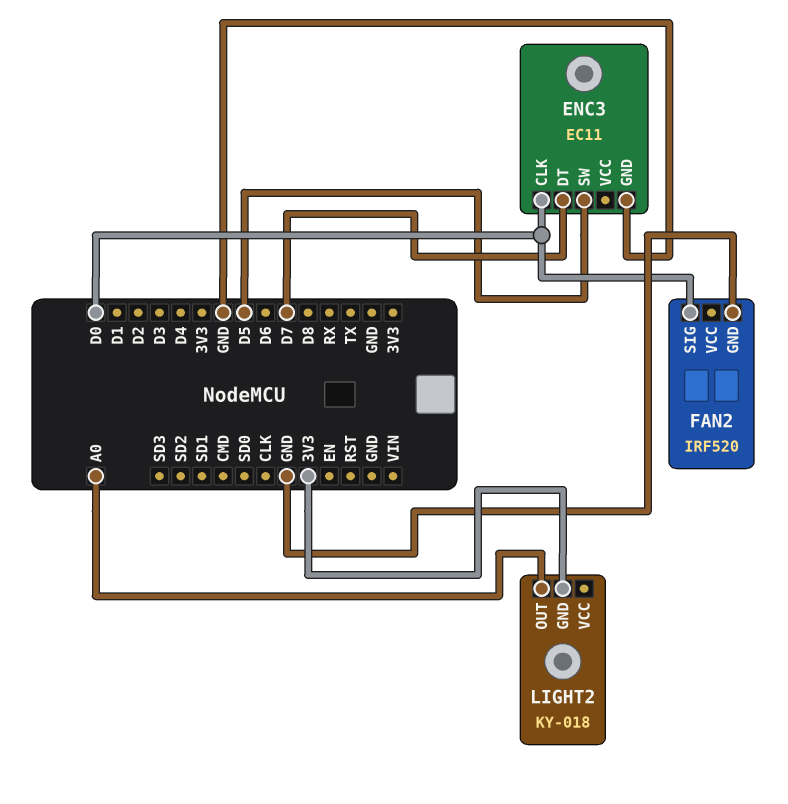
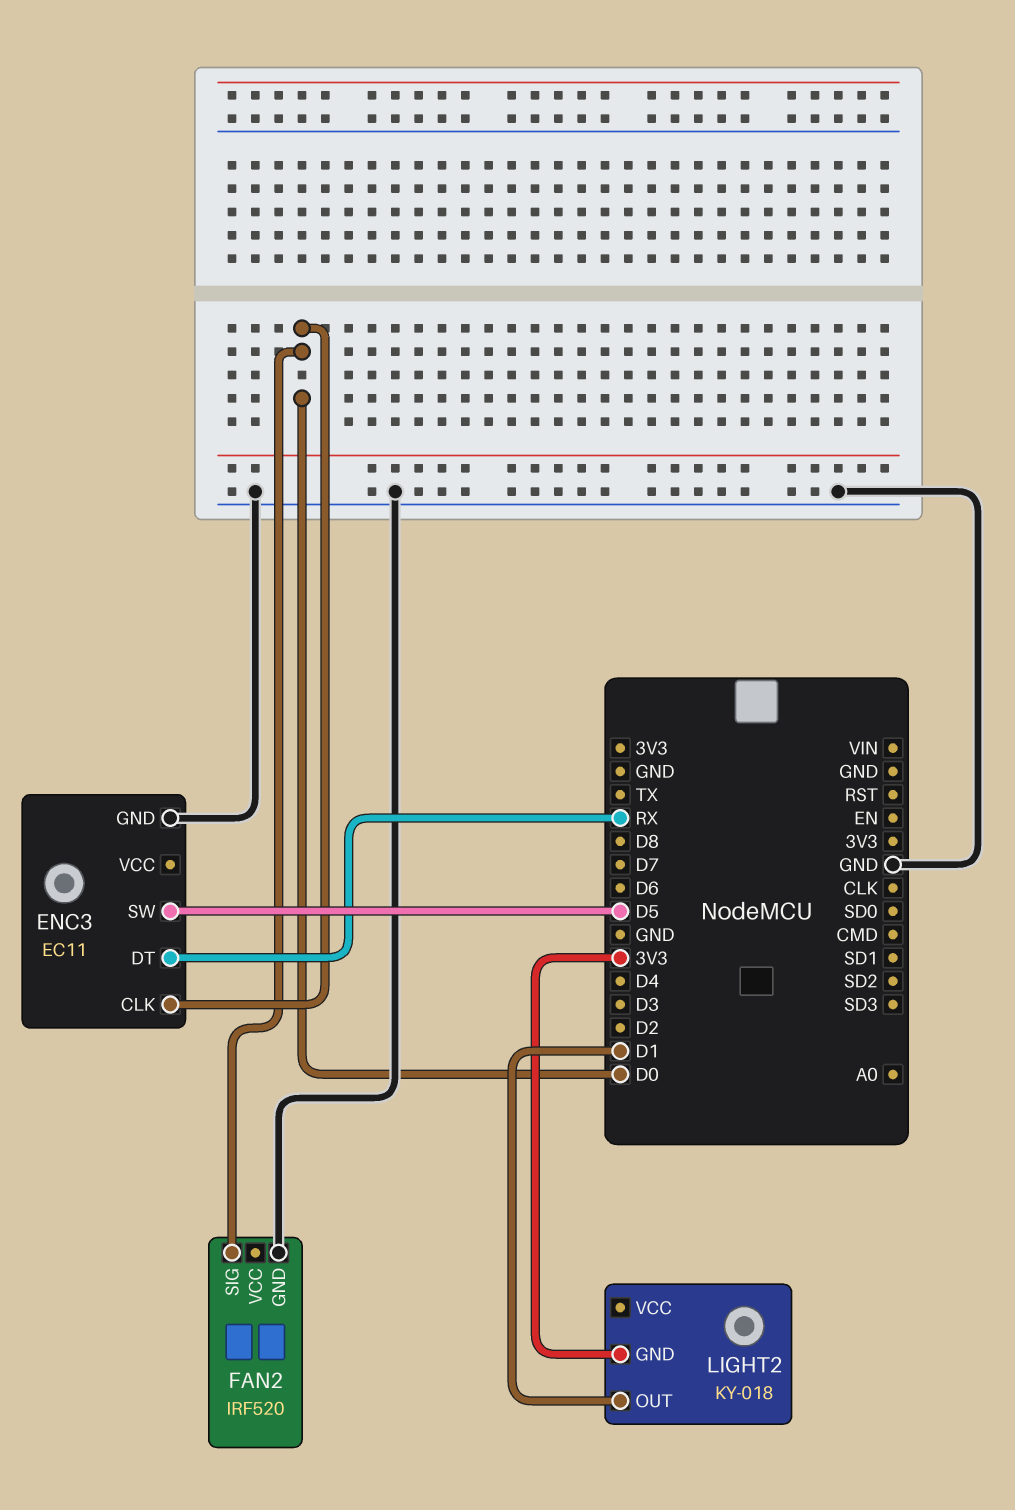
ENC3 pin DT: D7 -> RX
LIGHT2 pin OUT: A0 -> D1

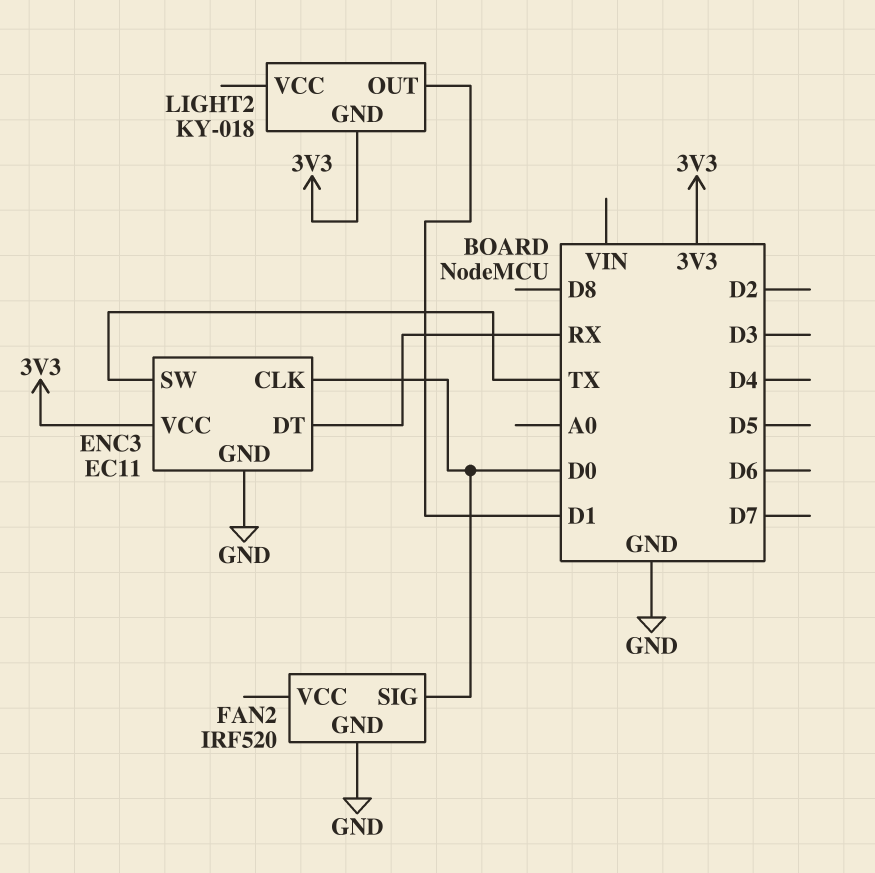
ENC3 pin SW: D5 -> TX
ENC3 pin VCC: none -> 3V3

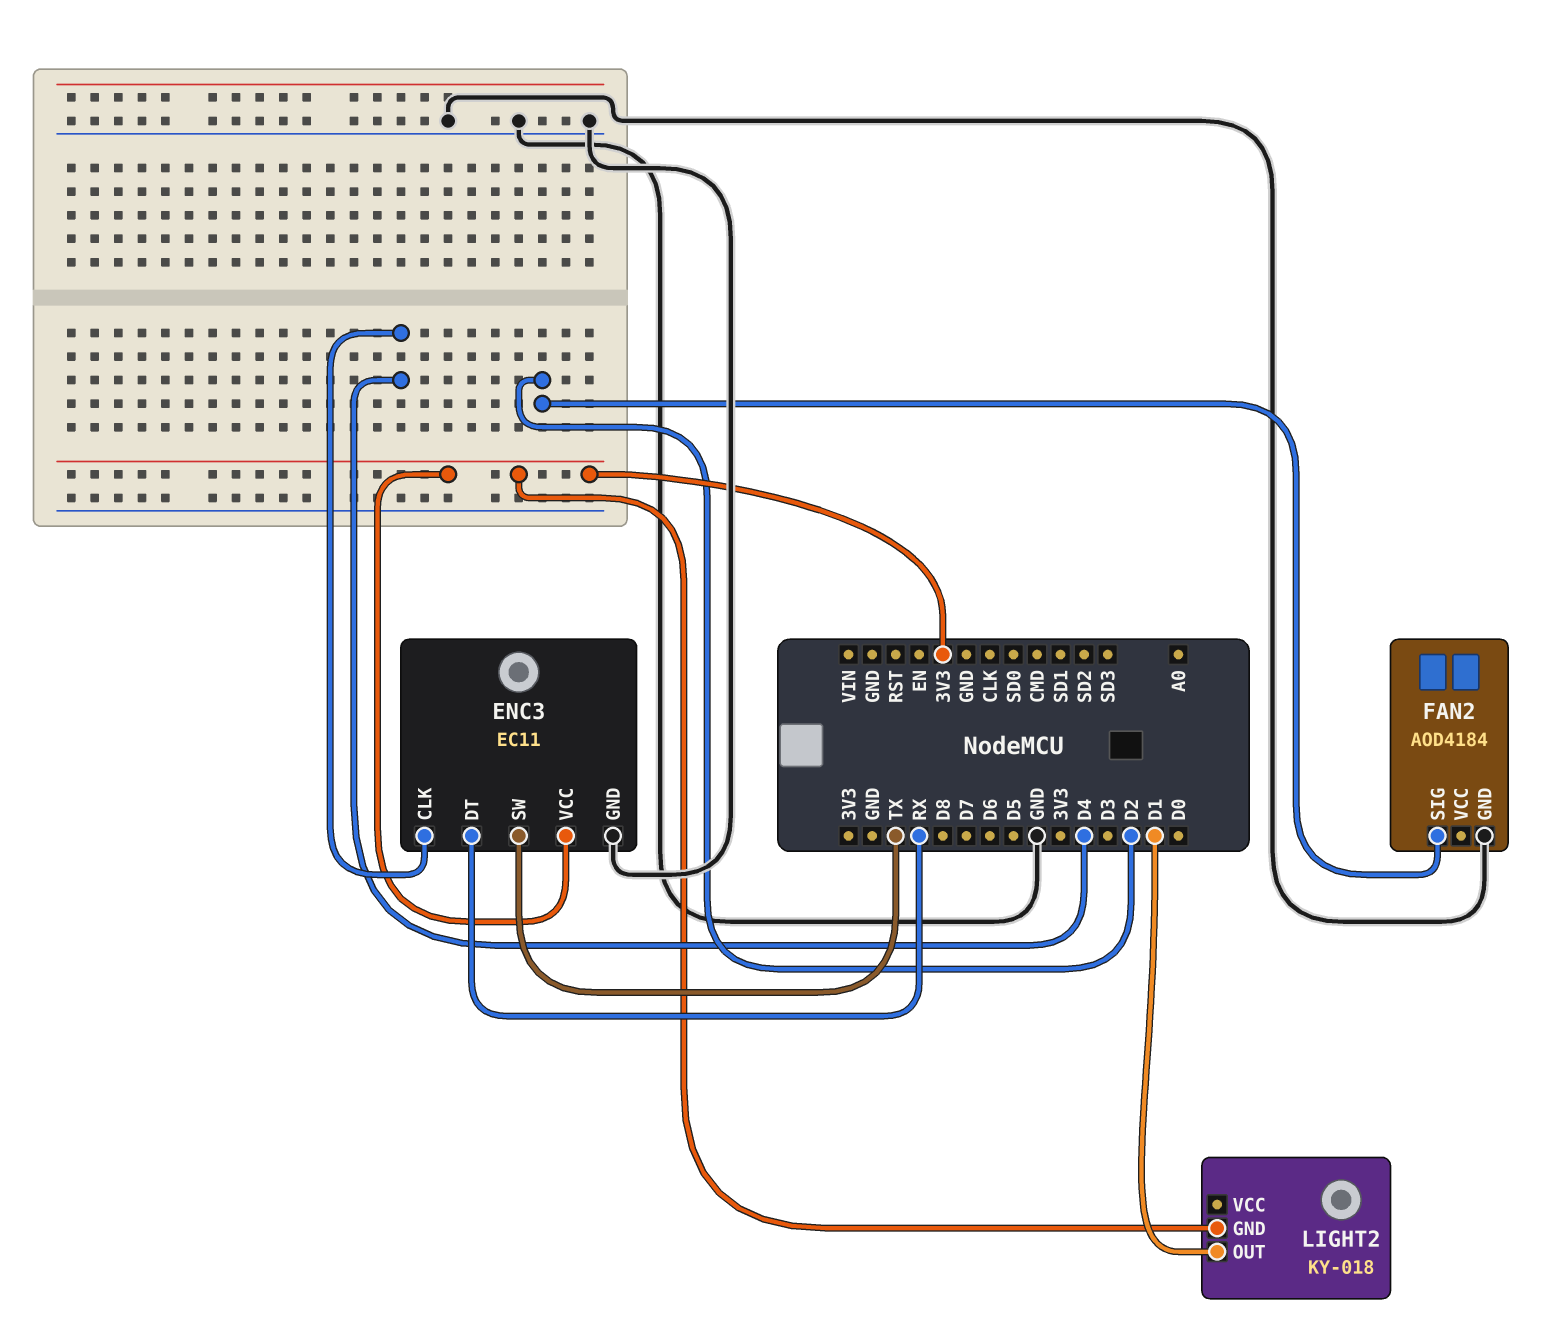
ENC3 pin CLK: D0 -> D4
FAN2: IRF520 -> AOD4184
FAN2 pin SIG: D0 -> D2

